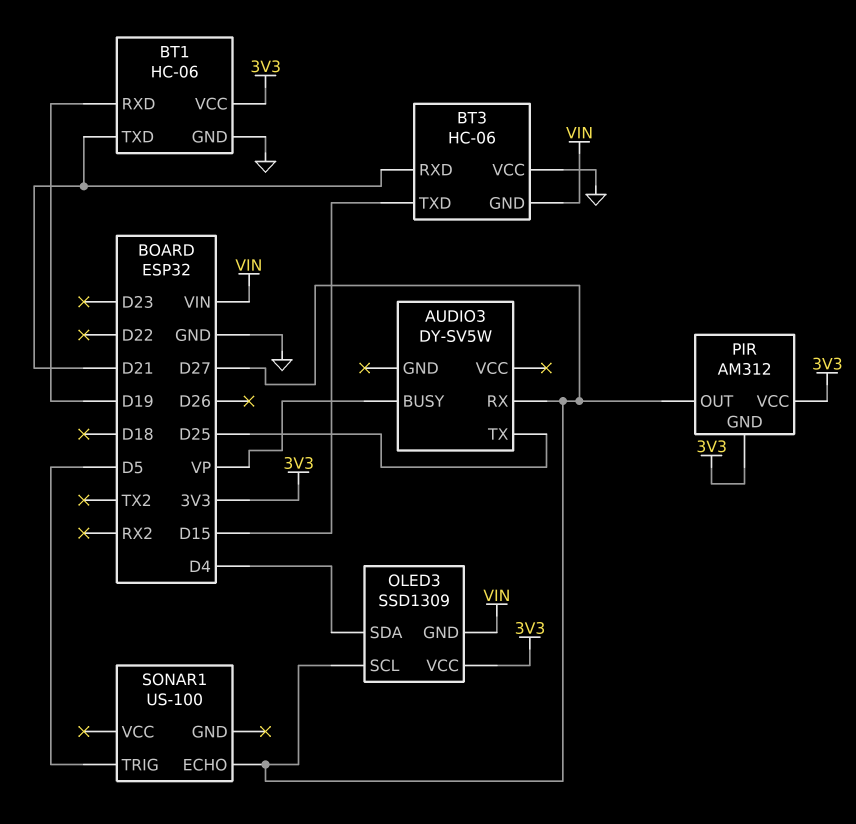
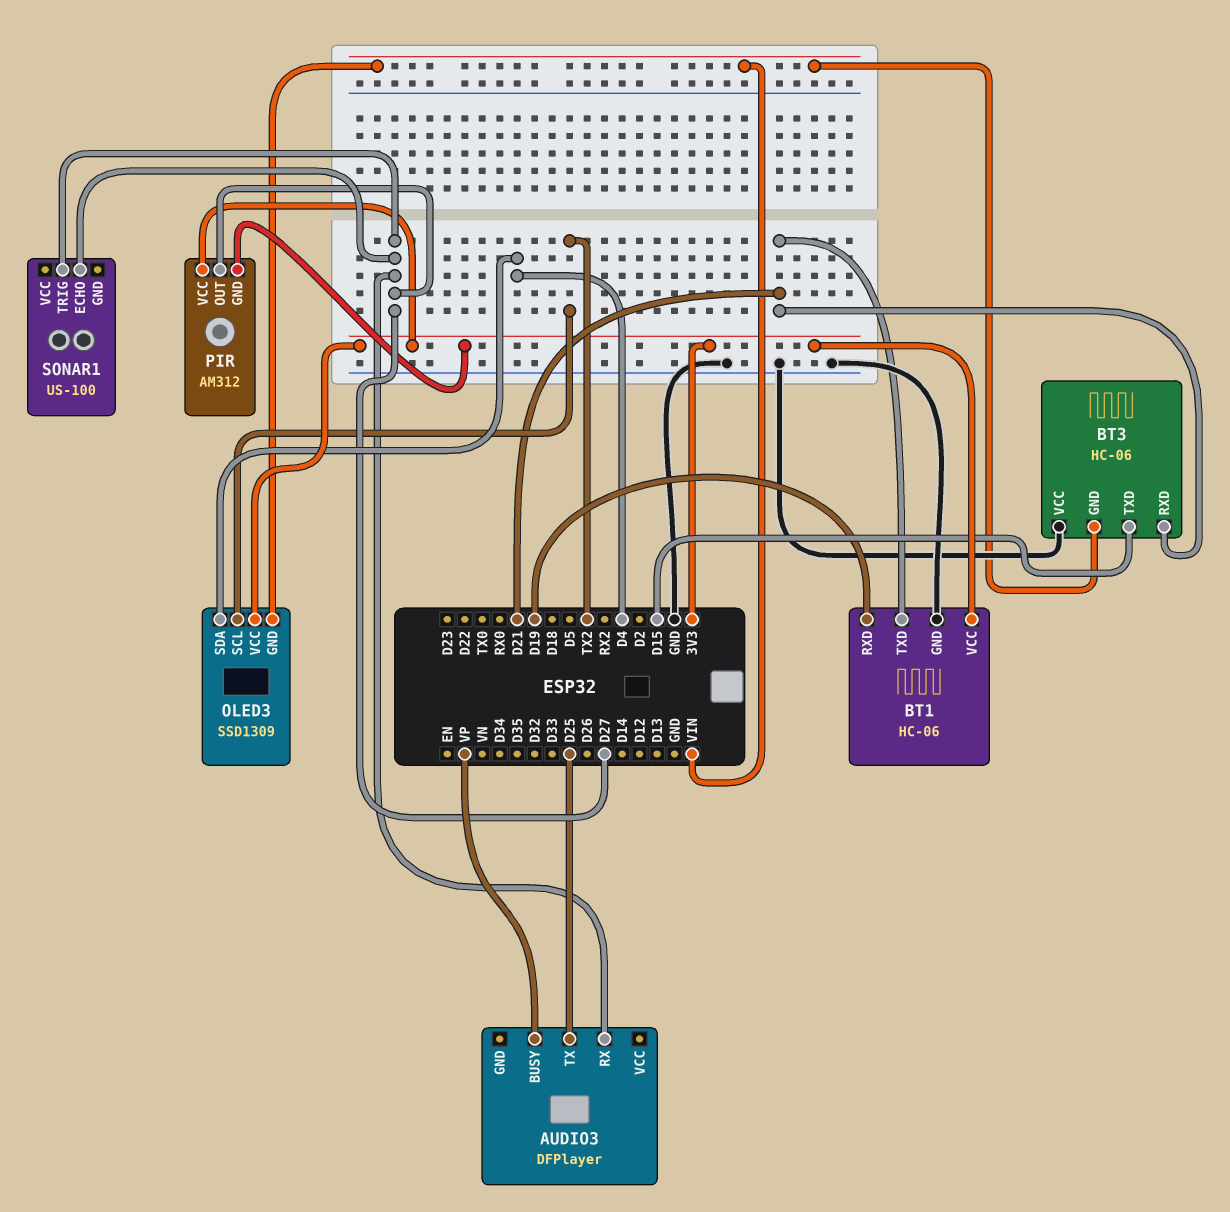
AUDIO3: DY-SV5W -> DFPlayer
OLED3 pin SCL: D27 -> TX2
SONAR1 pin TRIG: D5 -> D27

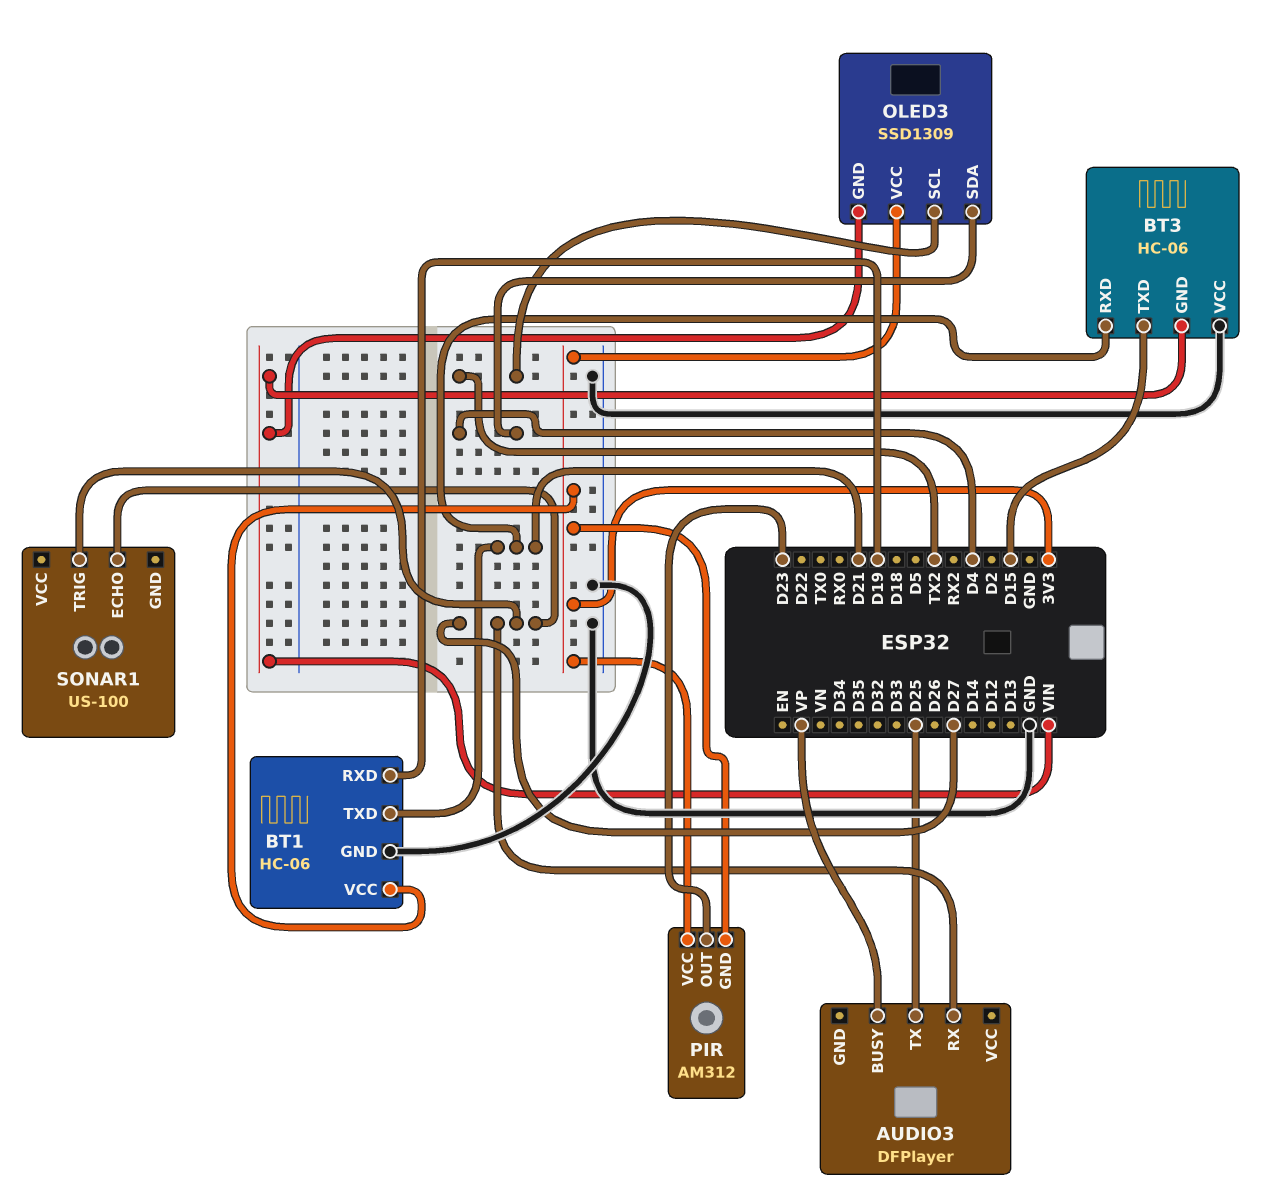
PIR pin OUT: D27 -> D23

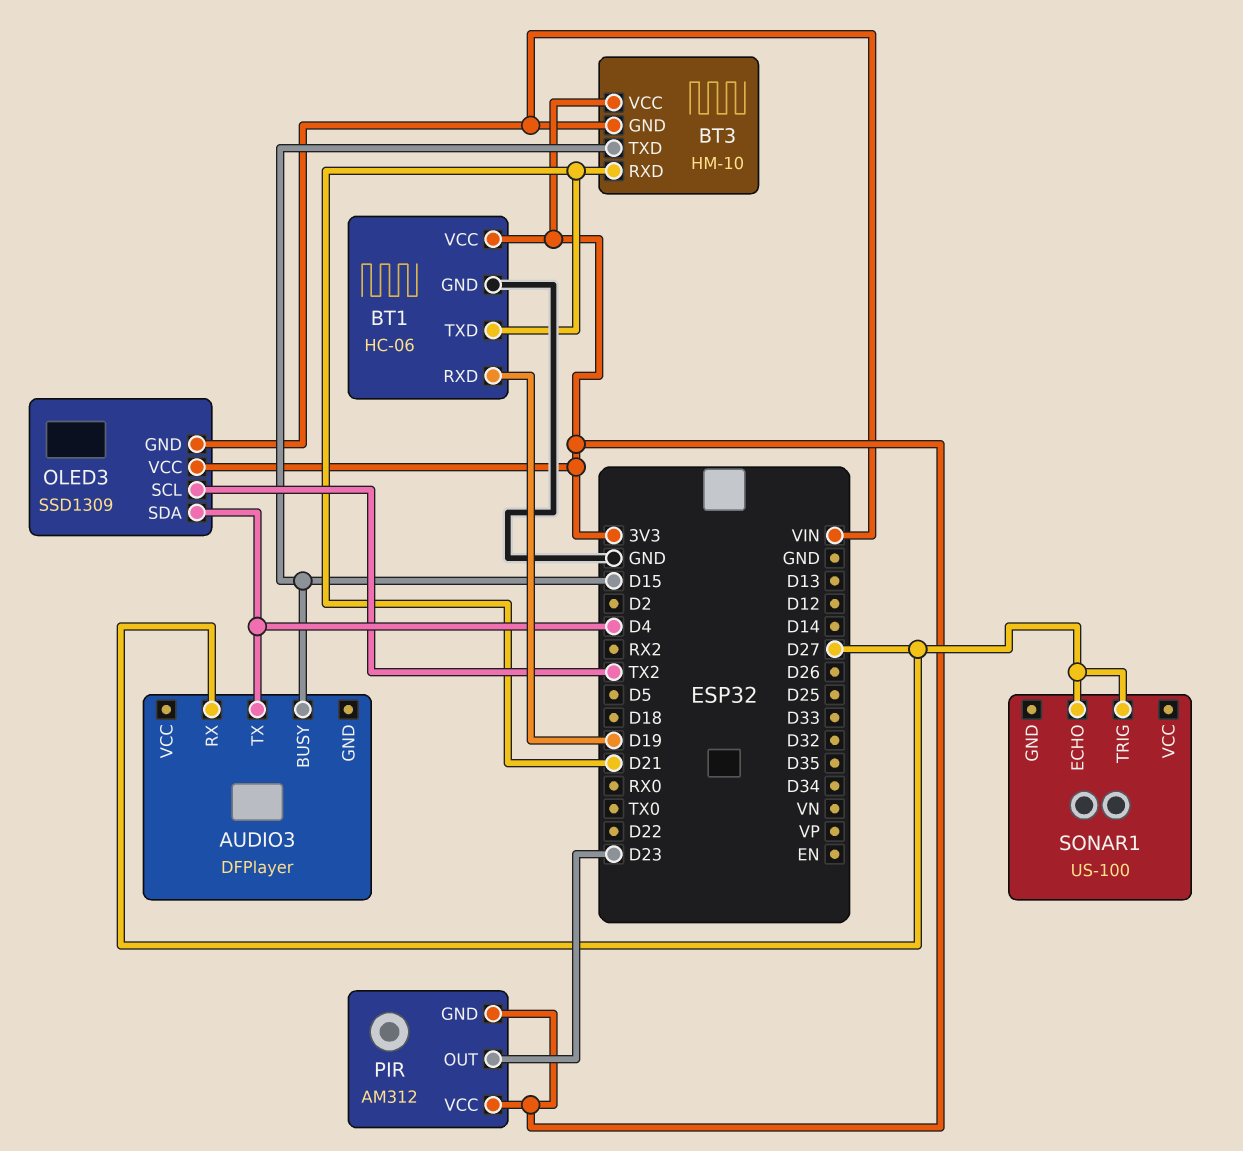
AUDIO3 pin BUSY: VP -> D15
AUDIO3 pin TX: D25 -> D4
BT3: HC-06 -> HM-10
BT3 pin VCC: GND -> 3V3

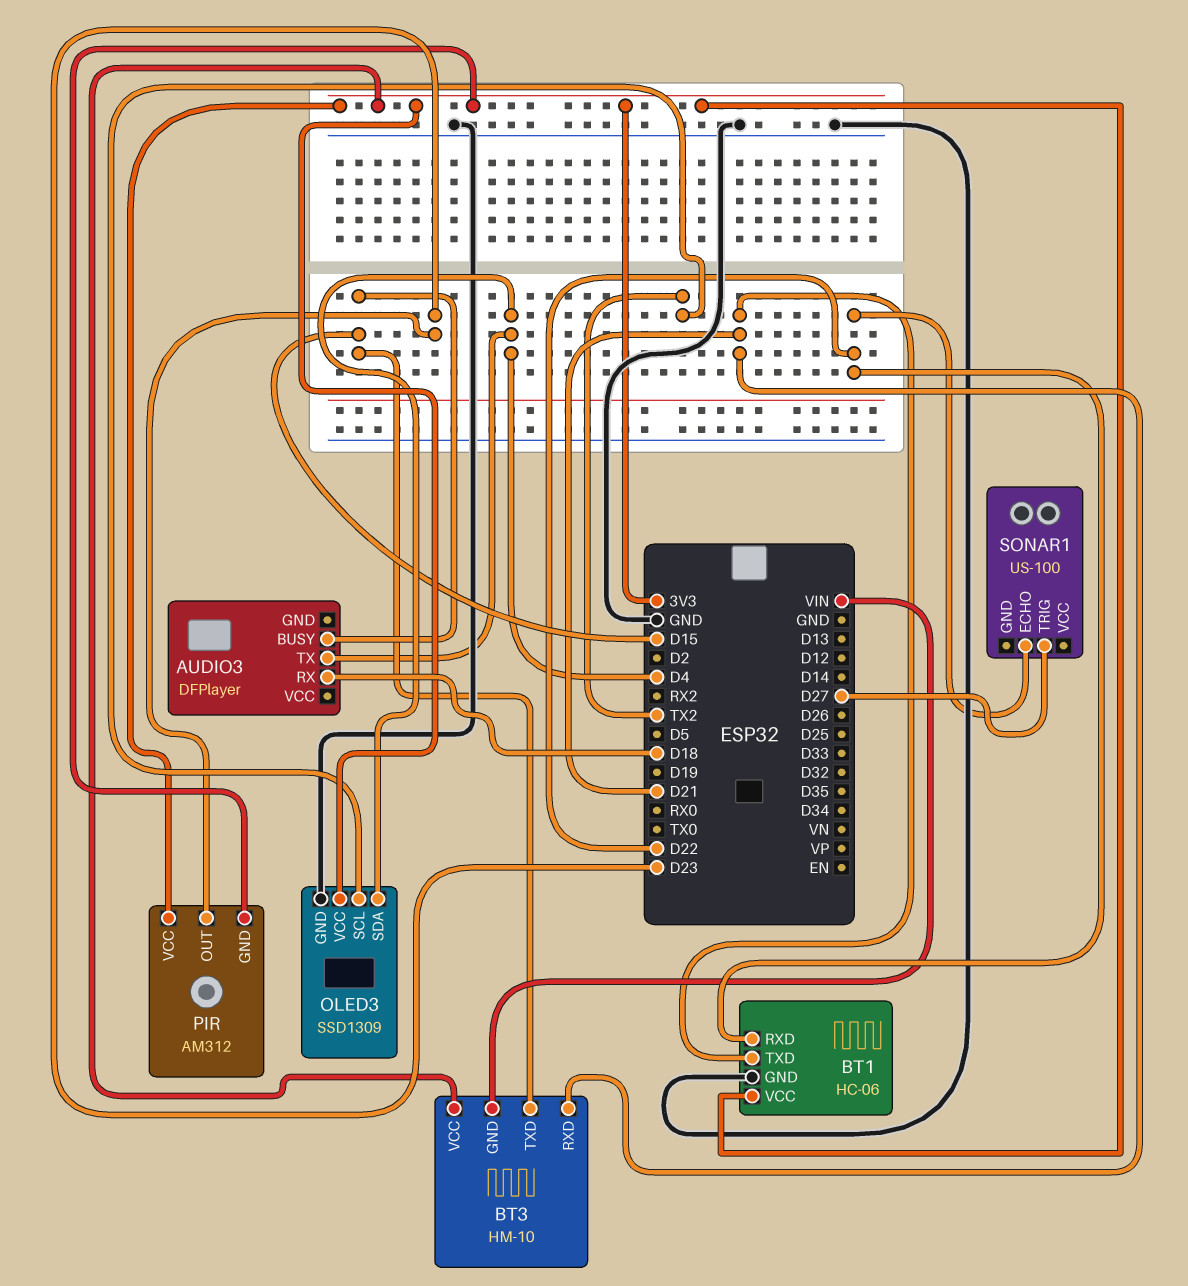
AUDIO3 pin RX: D27 -> D18
BT1 pin RXD: D19 -> D22
OLED3 pin GND: VIN -> GND
SONAR1 pin ECHO: D27 -> D22

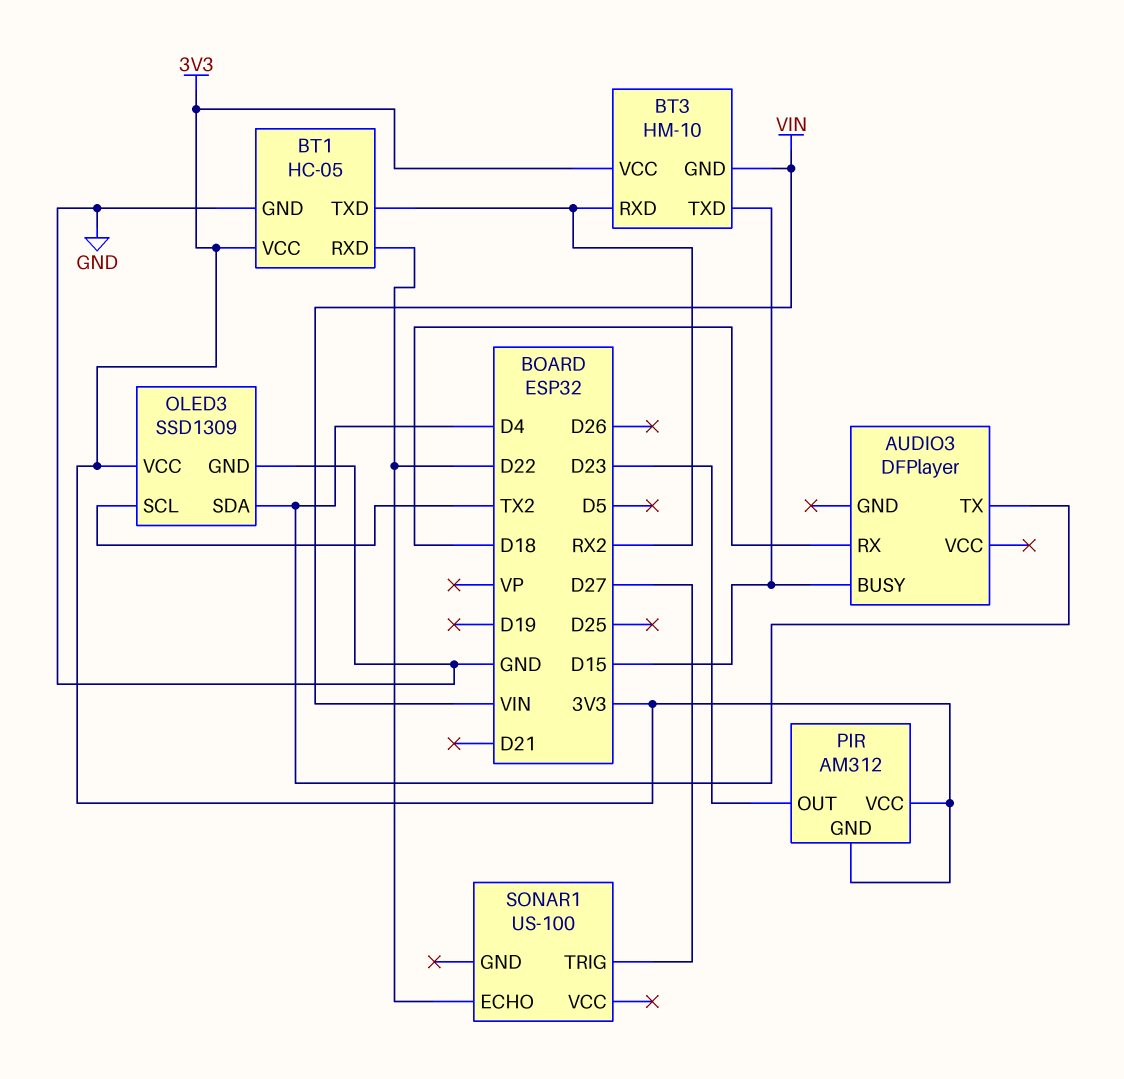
BT1: HC-06 -> HC-05
BT1 pin TXD: D21 -> RX2
BT3 pin RXD: D21 -> RX2

